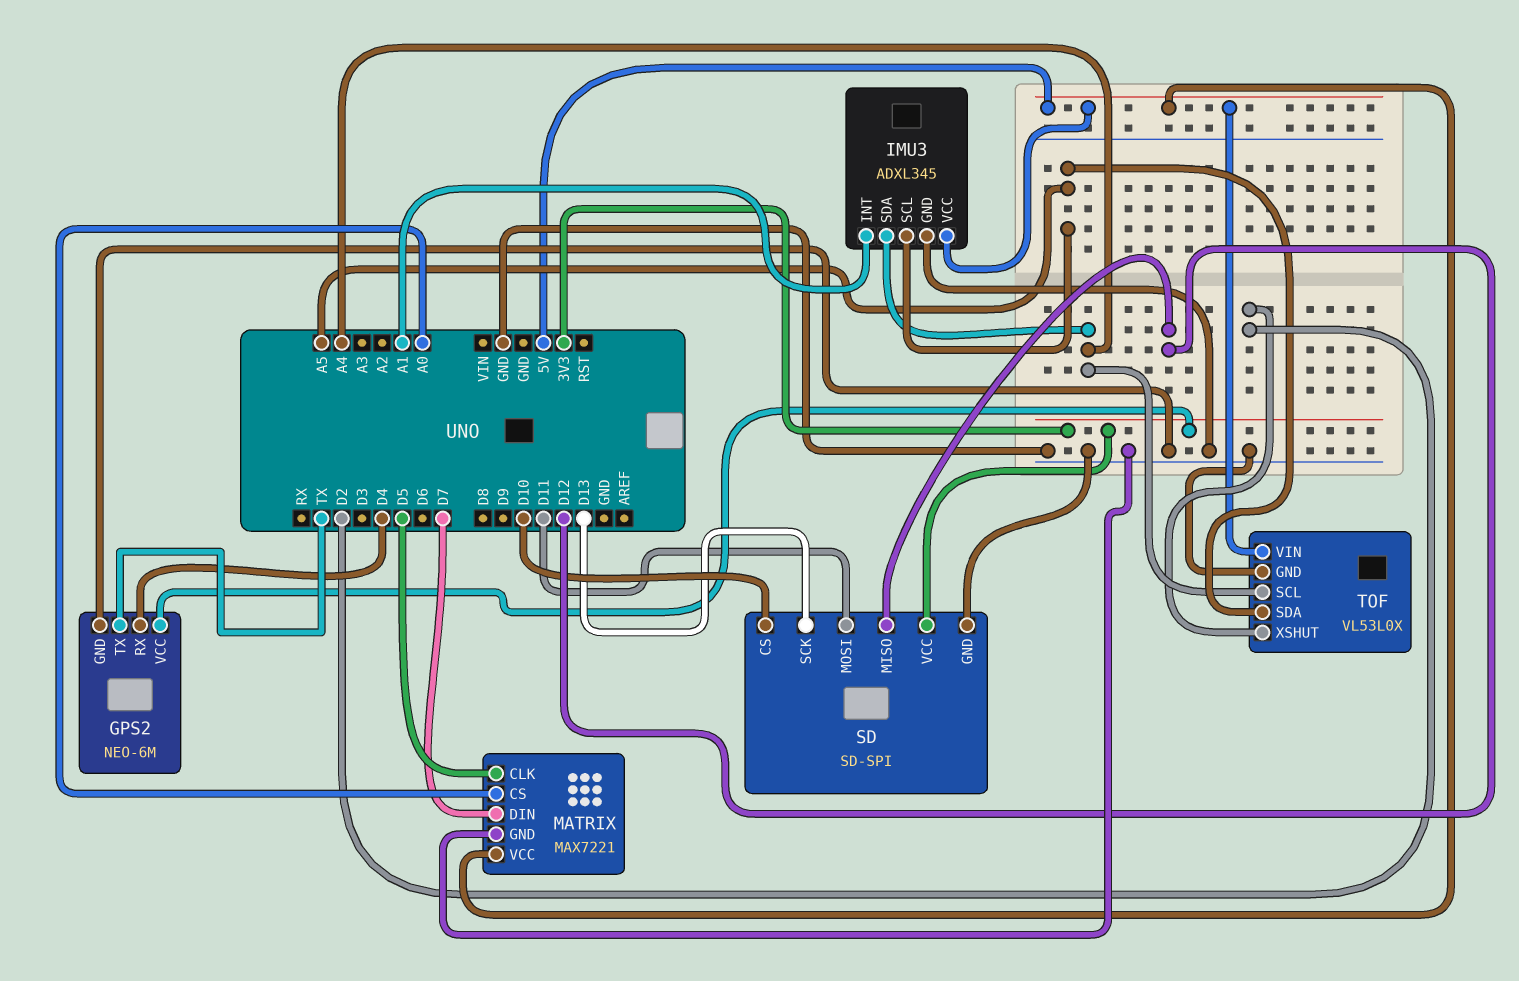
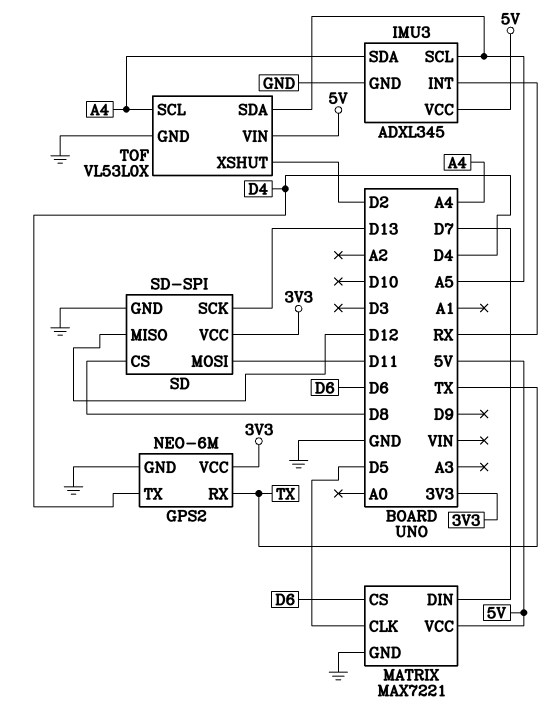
GPS2 pin RX: D4 -> TX
GPS2 pin TX: TX -> D4
IMU3 pin INT: A1 -> RX
MATRIX pin CS: A0 -> D6
SD pin CS: D10 -> D8

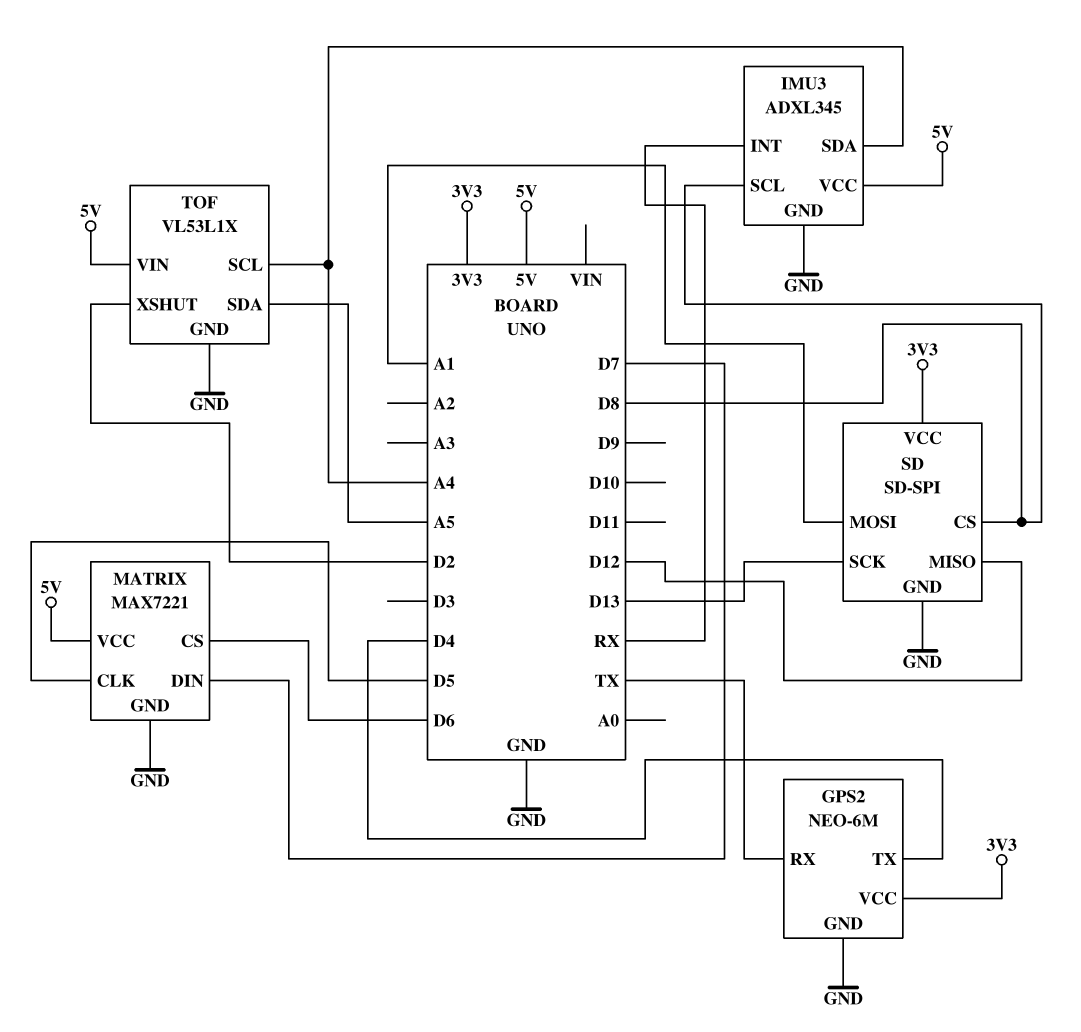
IMU3 pin SCL: A5 -> D8
SD pin MOSI: D11 -> A1
TOF: VL53L0X -> VL53L1X

